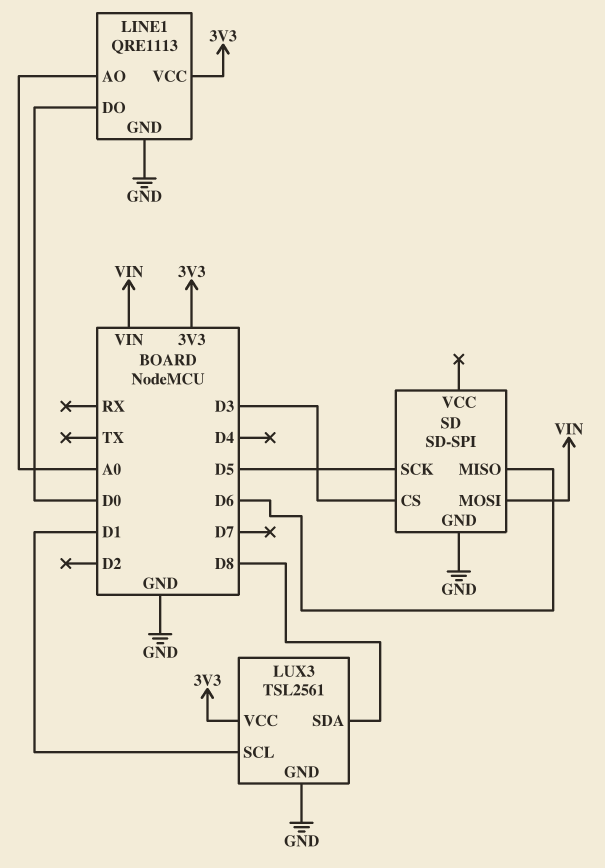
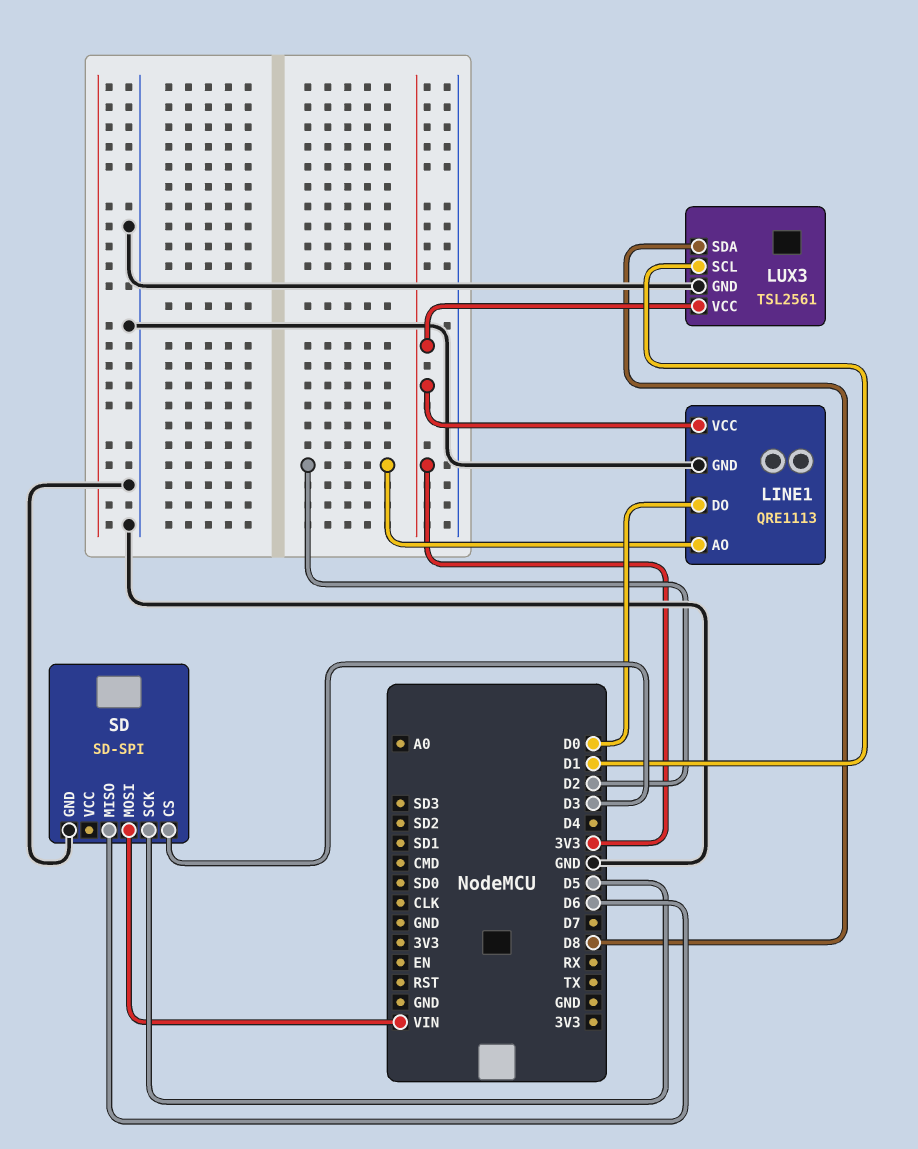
LINE1 pin AO: A0 -> D2

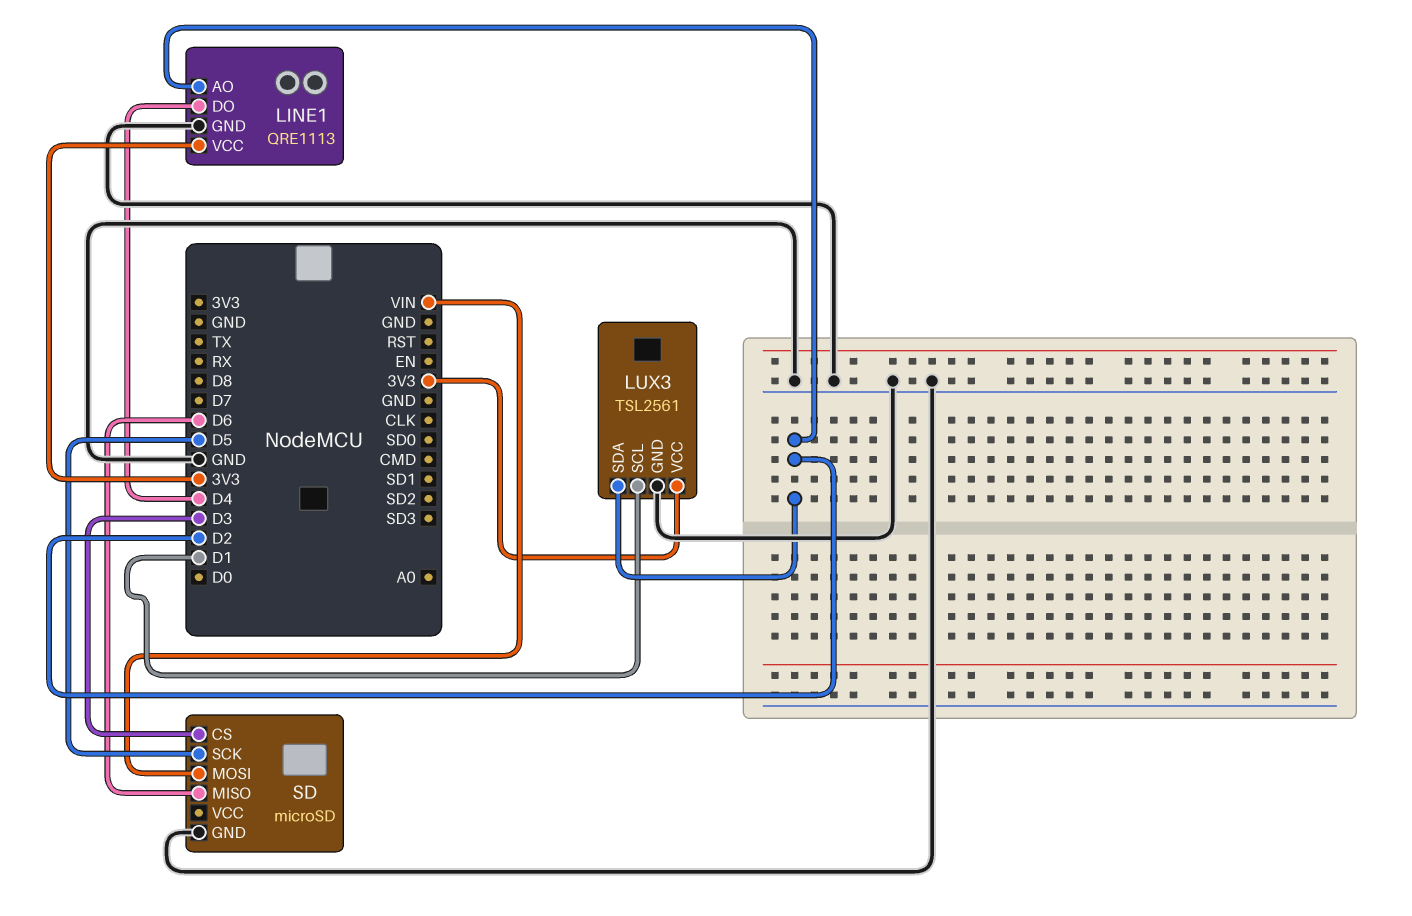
LINE1 pin DO: D0 -> D4
LUX3 pin SDA: D8 -> D2
SD: SD-SPI -> microSD

